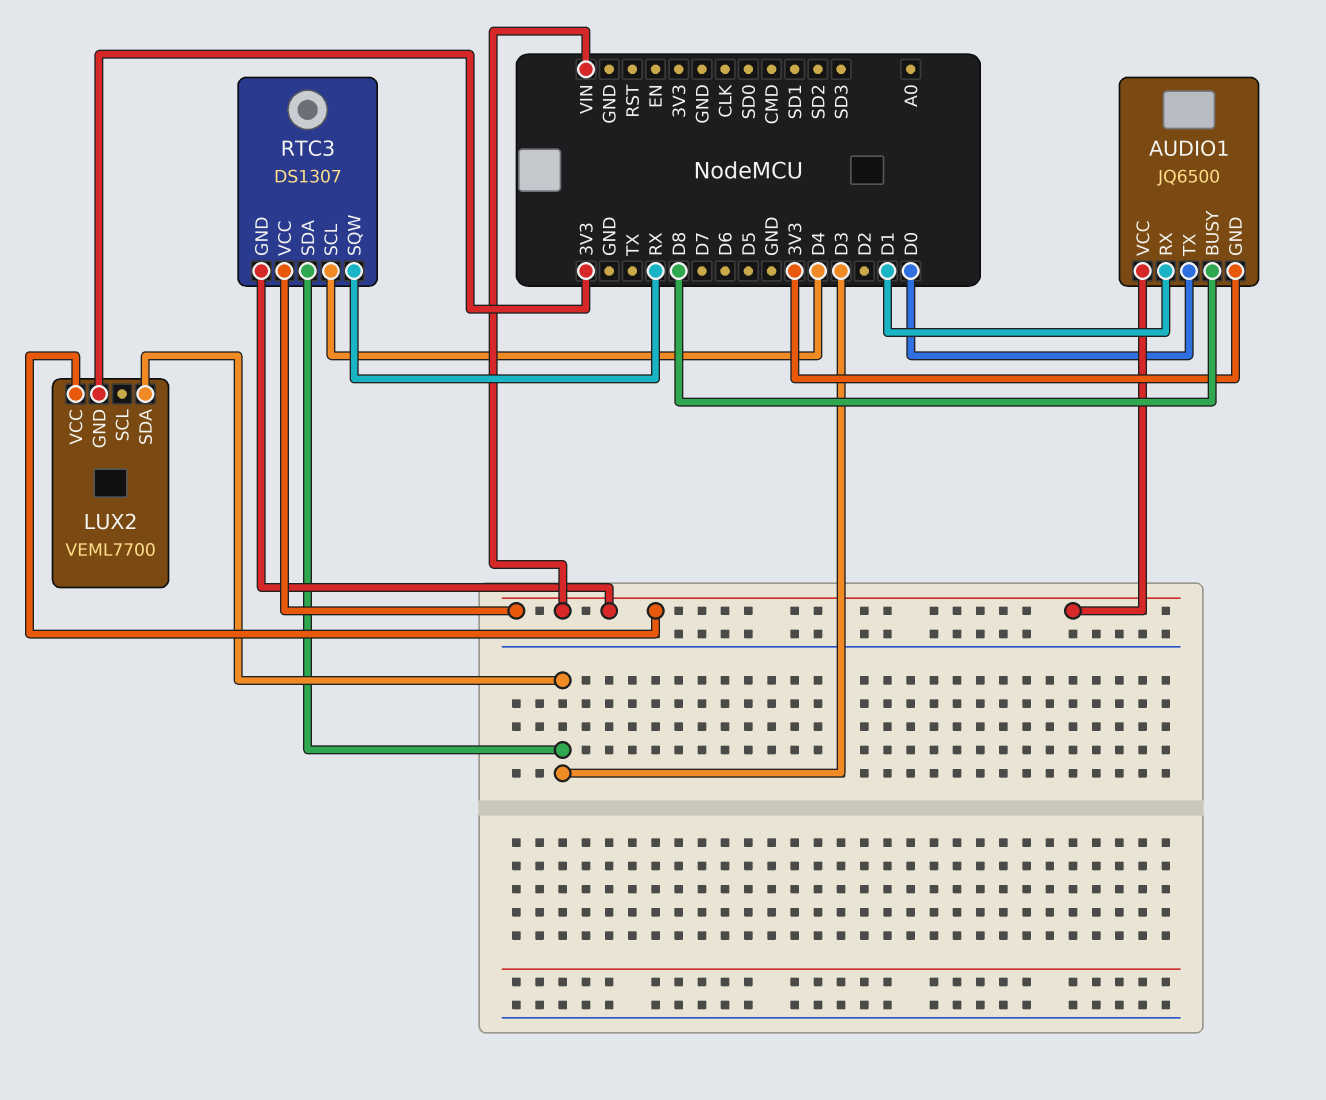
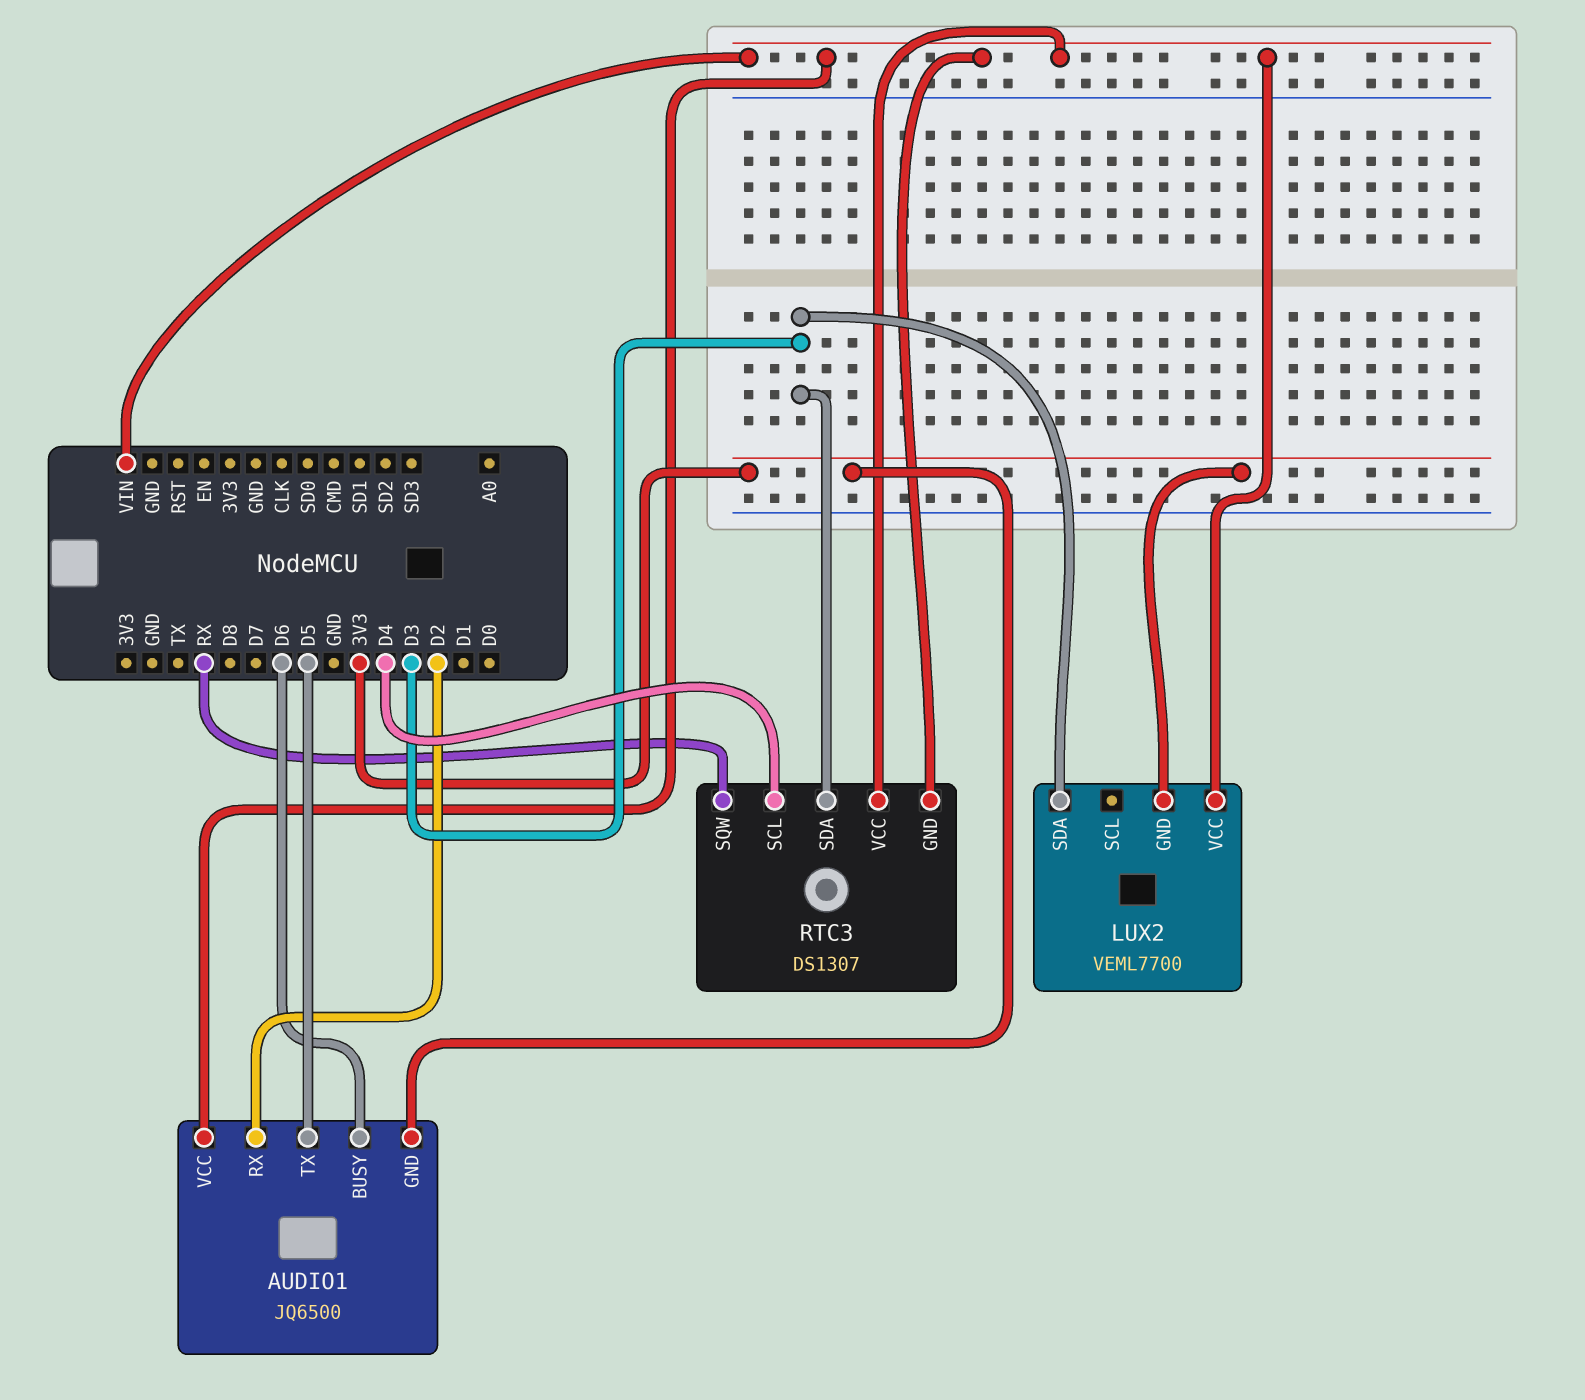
AUDIO1 pin BUSY: D8 -> D6
AUDIO1 pin RX: D1 -> D2
AUDIO1 pin TX: D0 -> D5

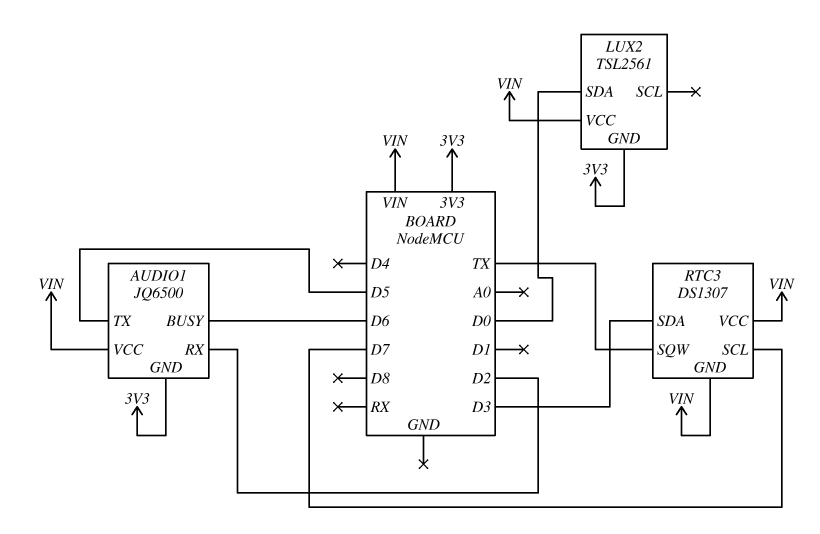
LUX2: VEML7700 -> TSL2561
LUX2 pin SDA: D3 -> D0
RTC3 pin SCL: D4 -> D7
RTC3 pin SQW: RX -> TX

